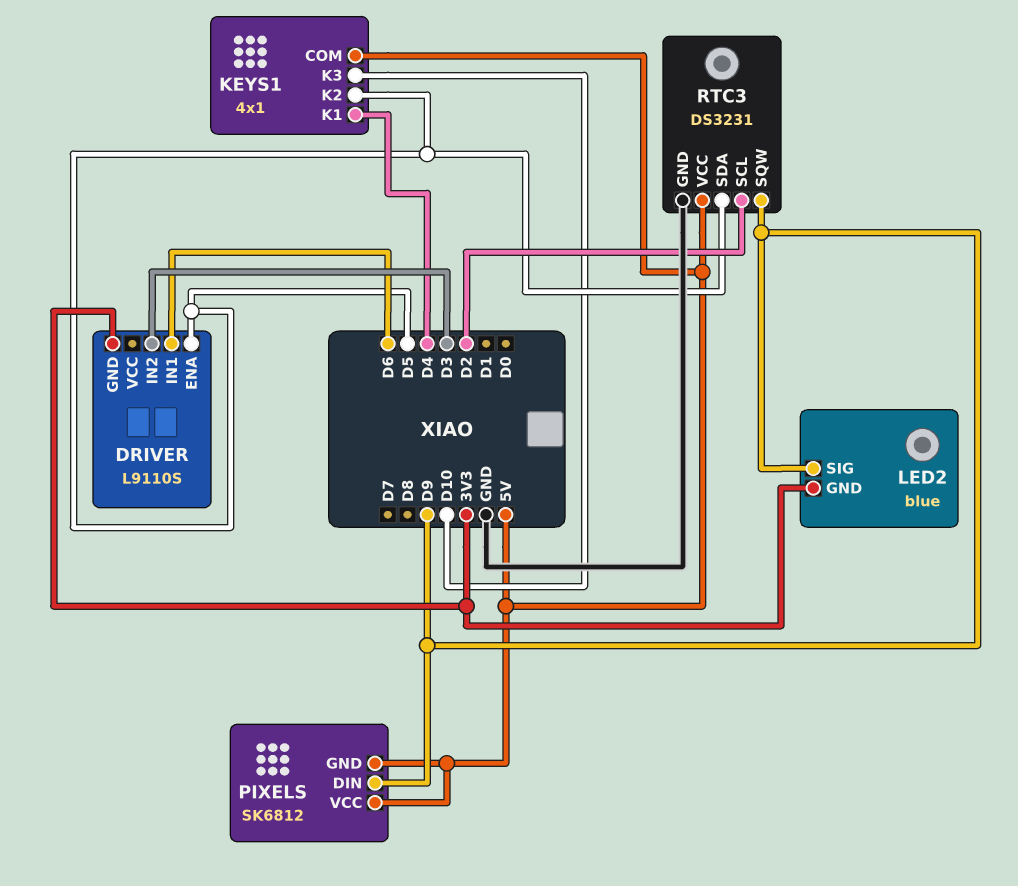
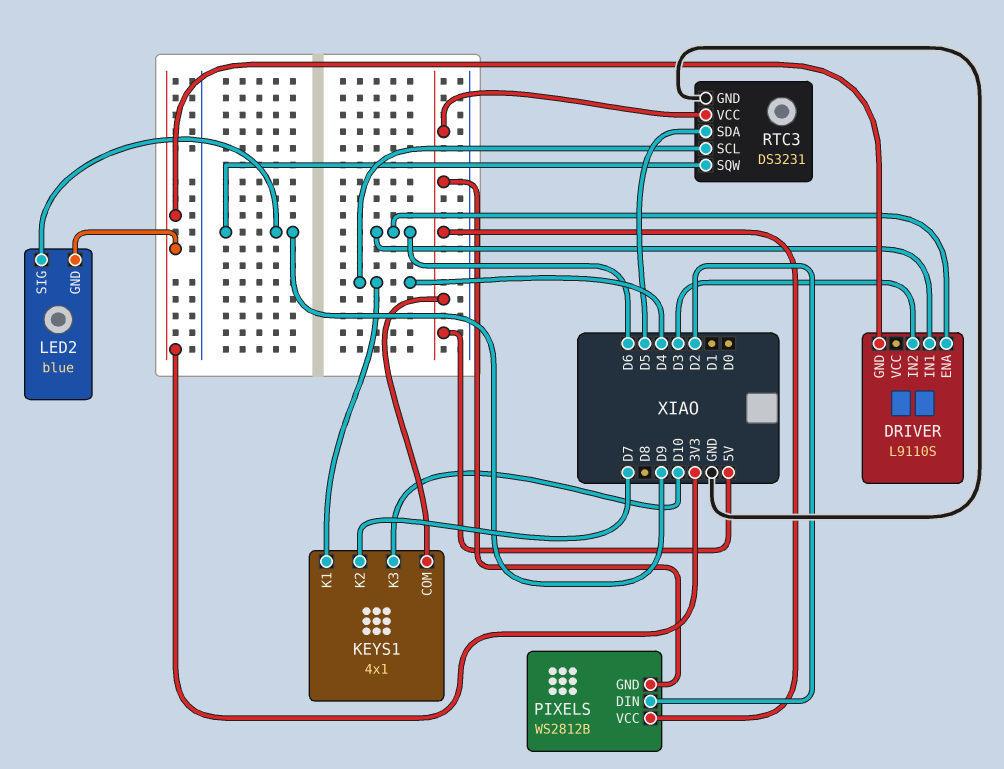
DRIVER pin ENA: D5 -> D6
KEYS1 pin K2: D5 -> D7
PIXELS: SK6812 -> WS2812B
PIXELS pin DIN: D9 -> D2
RTC3 pin SCL: D2 -> D4

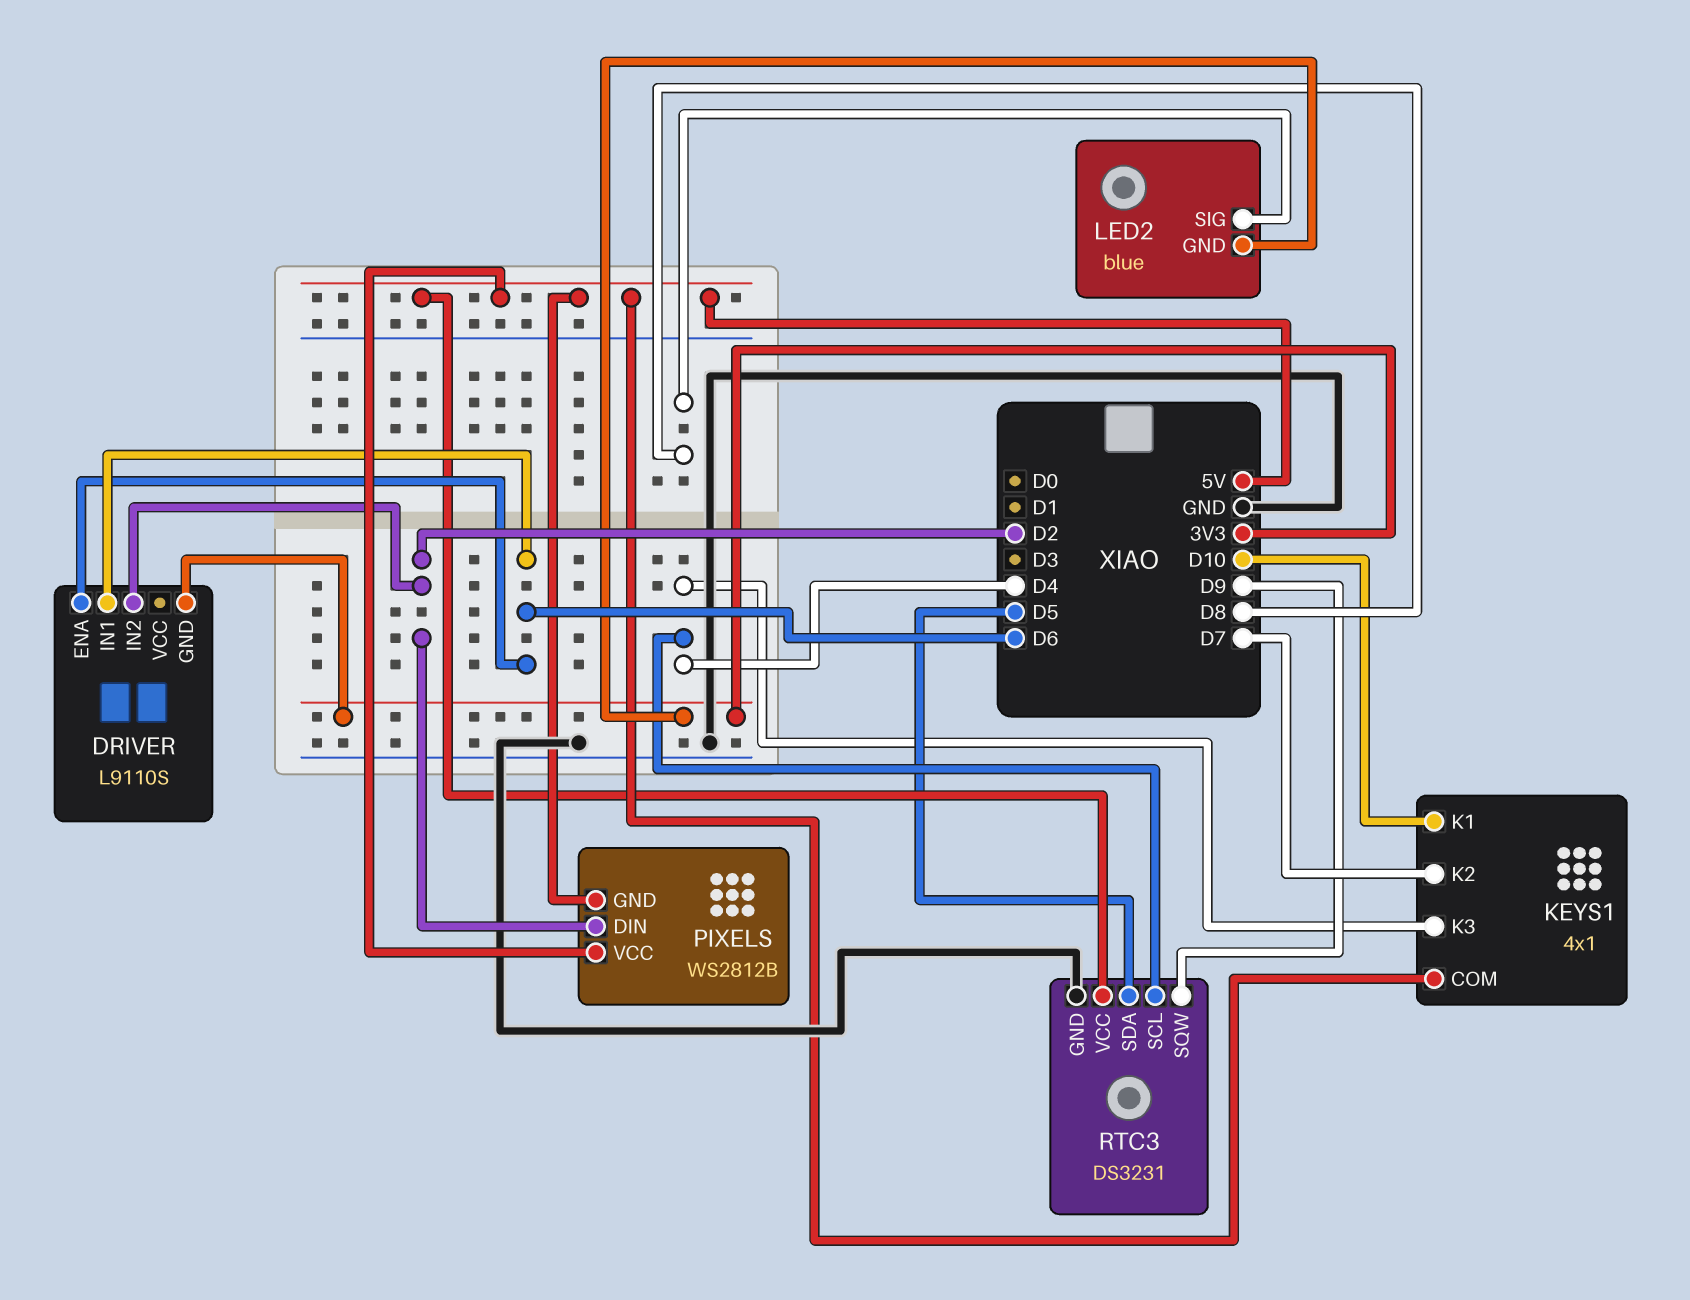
DRIVER pin IN2: D3 -> D2
KEYS1 pin K1: D4 -> D10
KEYS1 pin K3: D10 -> D4
LED2 pin SIG: D9 -> D8

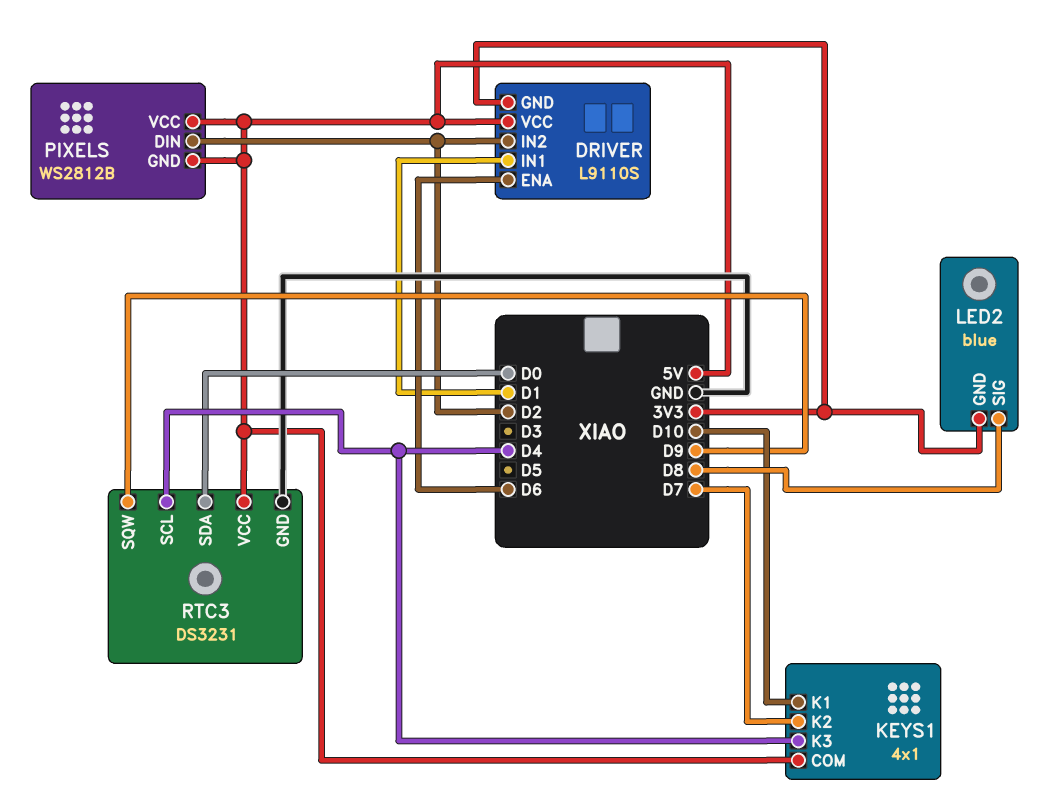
DRIVER pin IN1: D6 -> D1
DRIVER pin VCC: none -> 5V
RTC3 pin SDA: D5 -> D0

